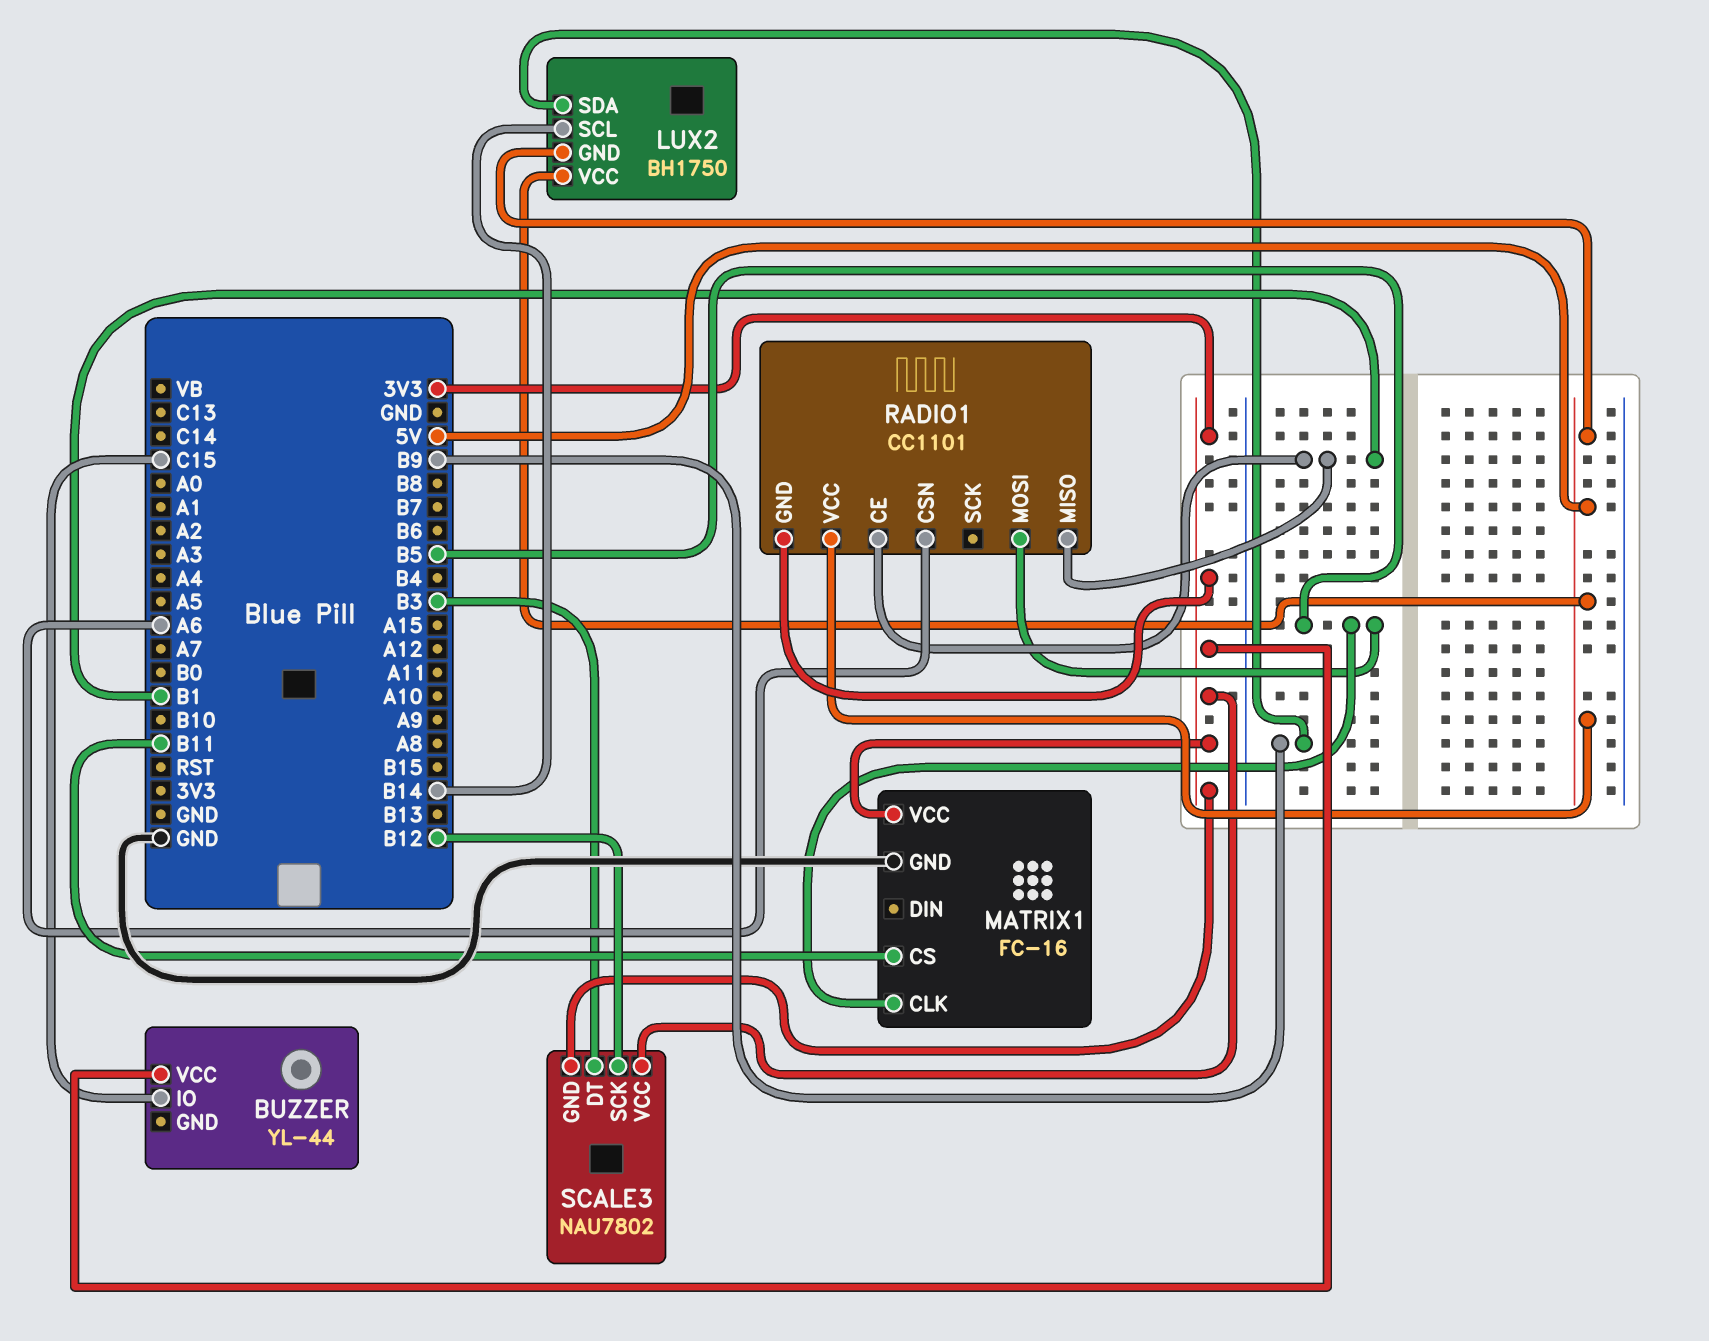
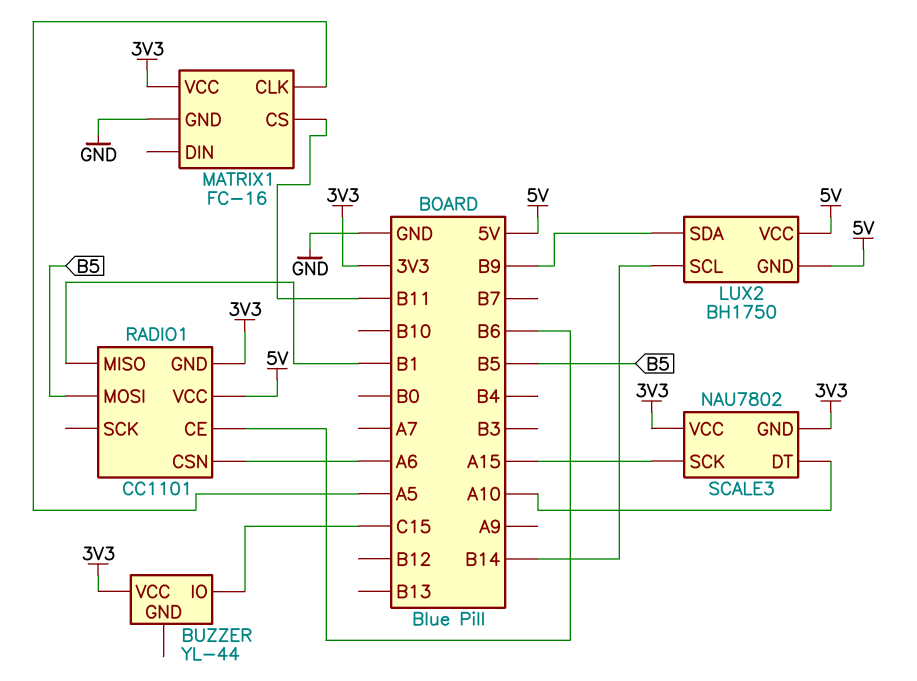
MATRIX1 pin CLK: B5 -> A5
RADIO1 pin CE: B1 -> B6
SCALE3 pin DT: B3 -> A10
SCALE3 pin SCK: B12 -> A15

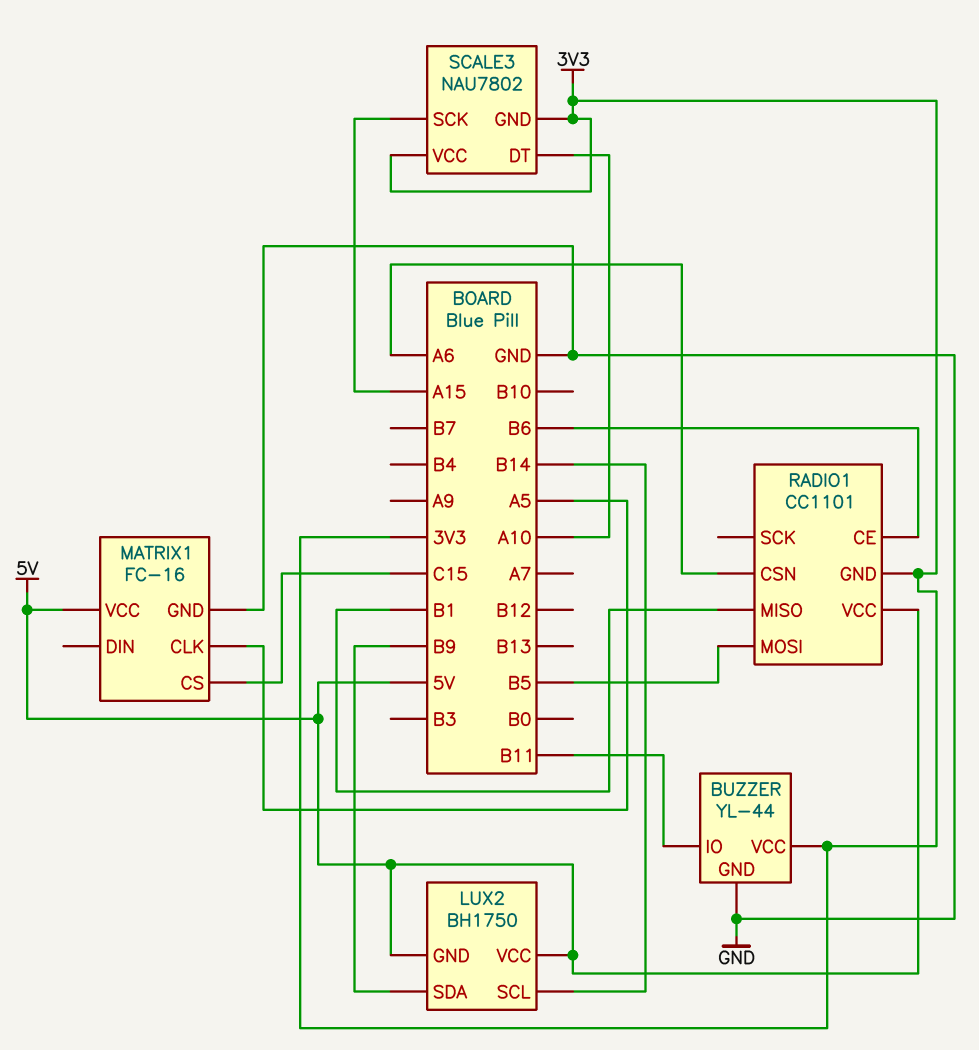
BUZZER pin GND: none -> GND
BUZZER pin IO: C15 -> B11
MATRIX1 pin CS: B11 -> C15
MATRIX1 pin VCC: 3V3 -> 5V

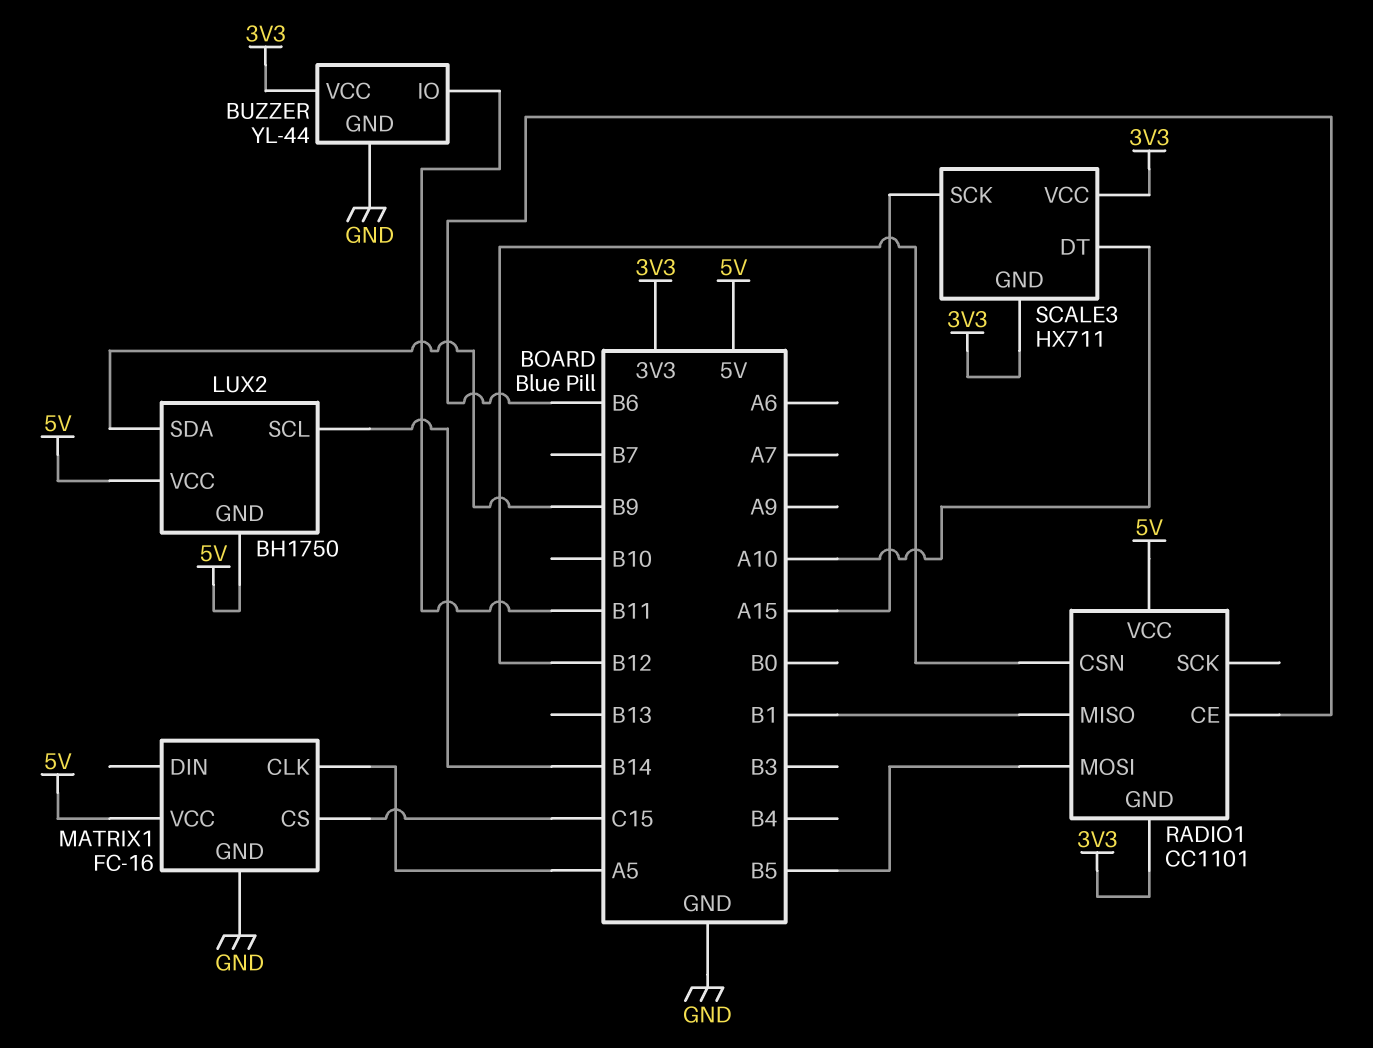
RADIO1 pin CSN: A6 -> B12
SCALE3: NAU7802 -> HX711

